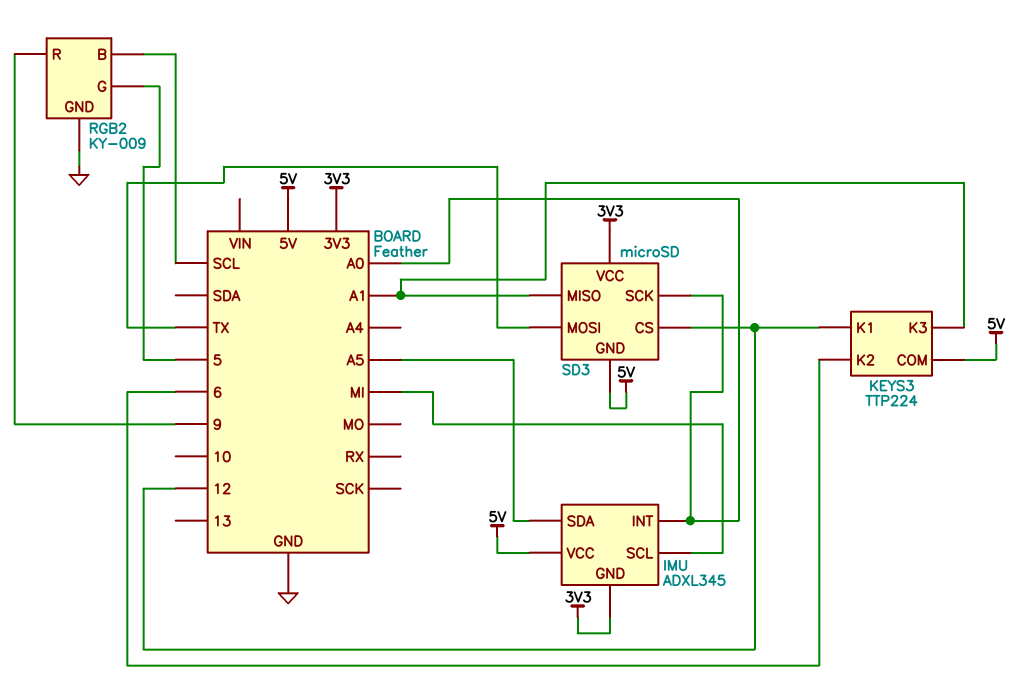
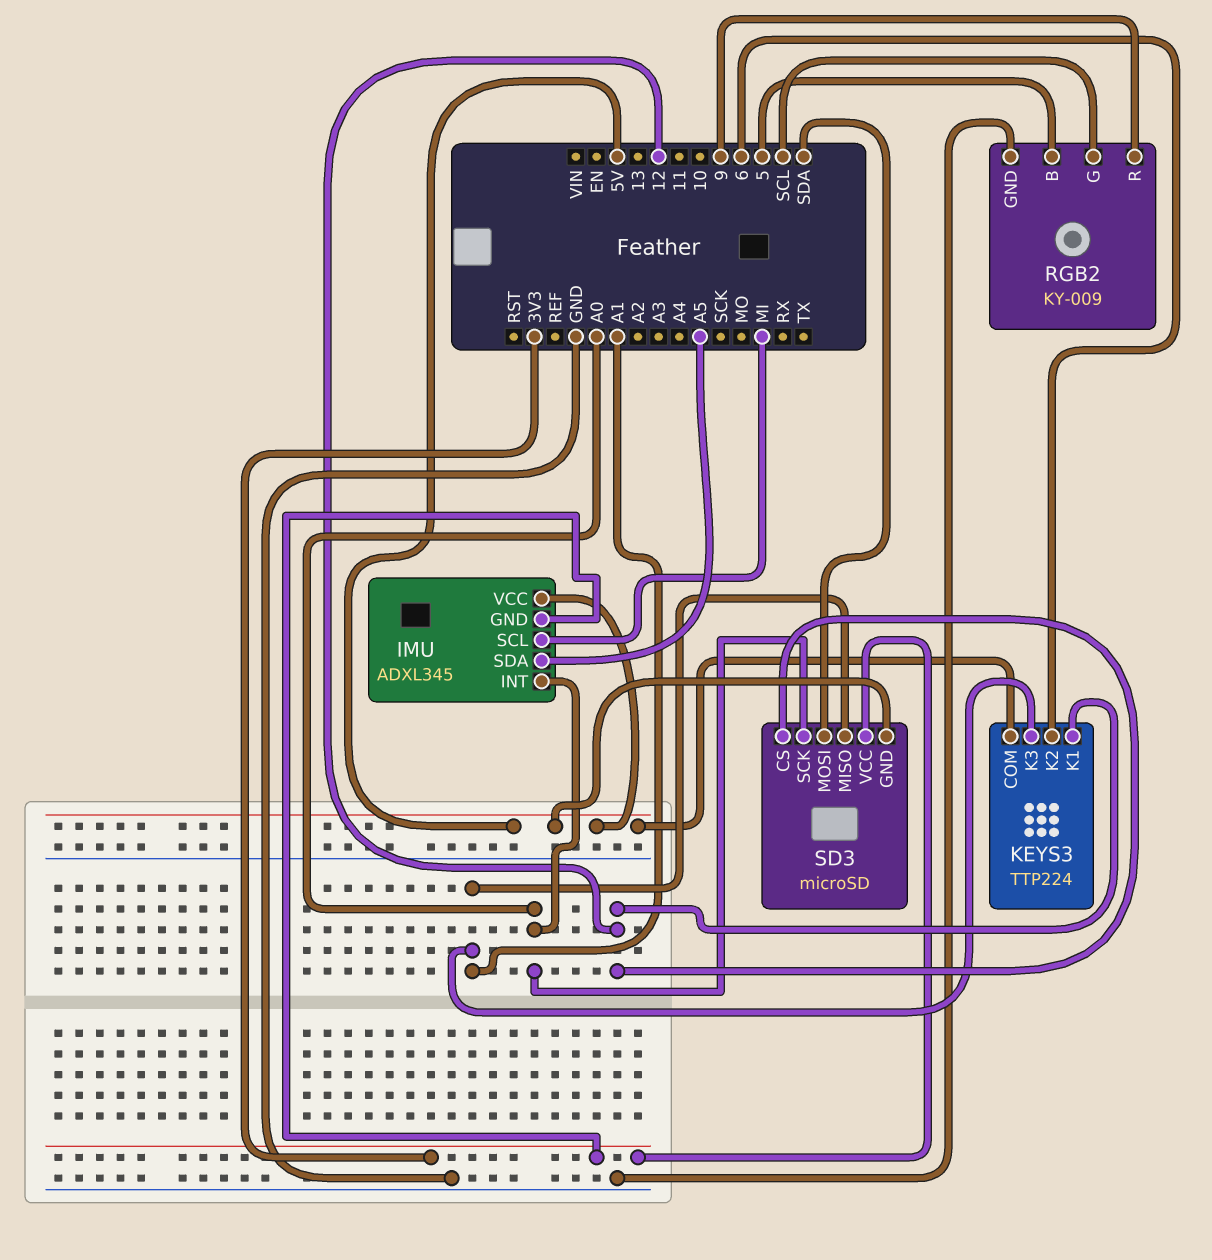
RGB2 pin B: SCL -> 5
RGB2 pin G: 5 -> SCL
SD3 pin MOSI: TX -> SDA

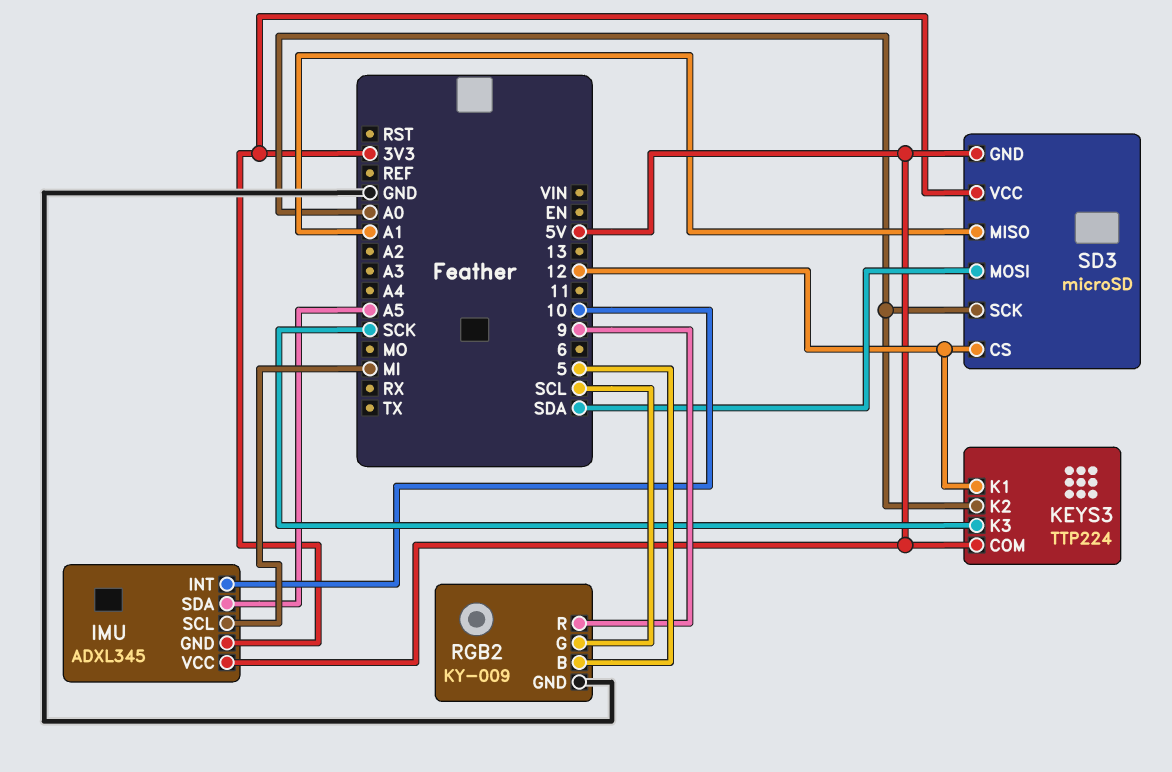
IMU pin INT: A0 -> 10
KEYS3 pin K2: 6 -> A0
KEYS3 pin K3: A1 -> SCK

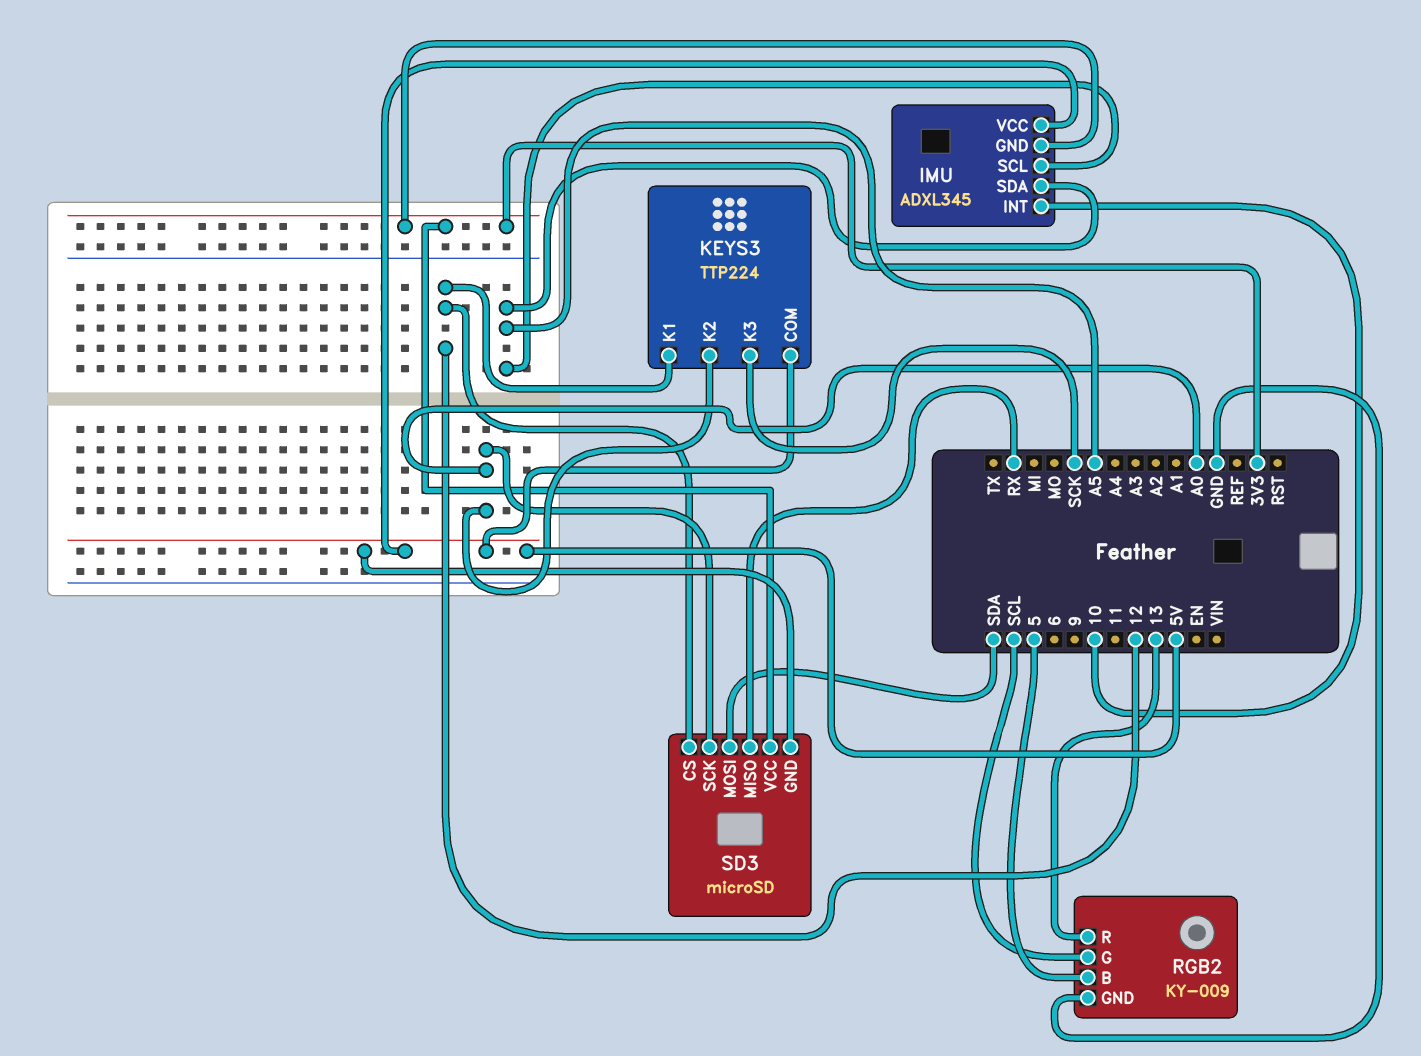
IMU pin SCL: MI -> A5
RGB2 pin R: 9 -> 13
SD3 pin MISO: A1 -> RX

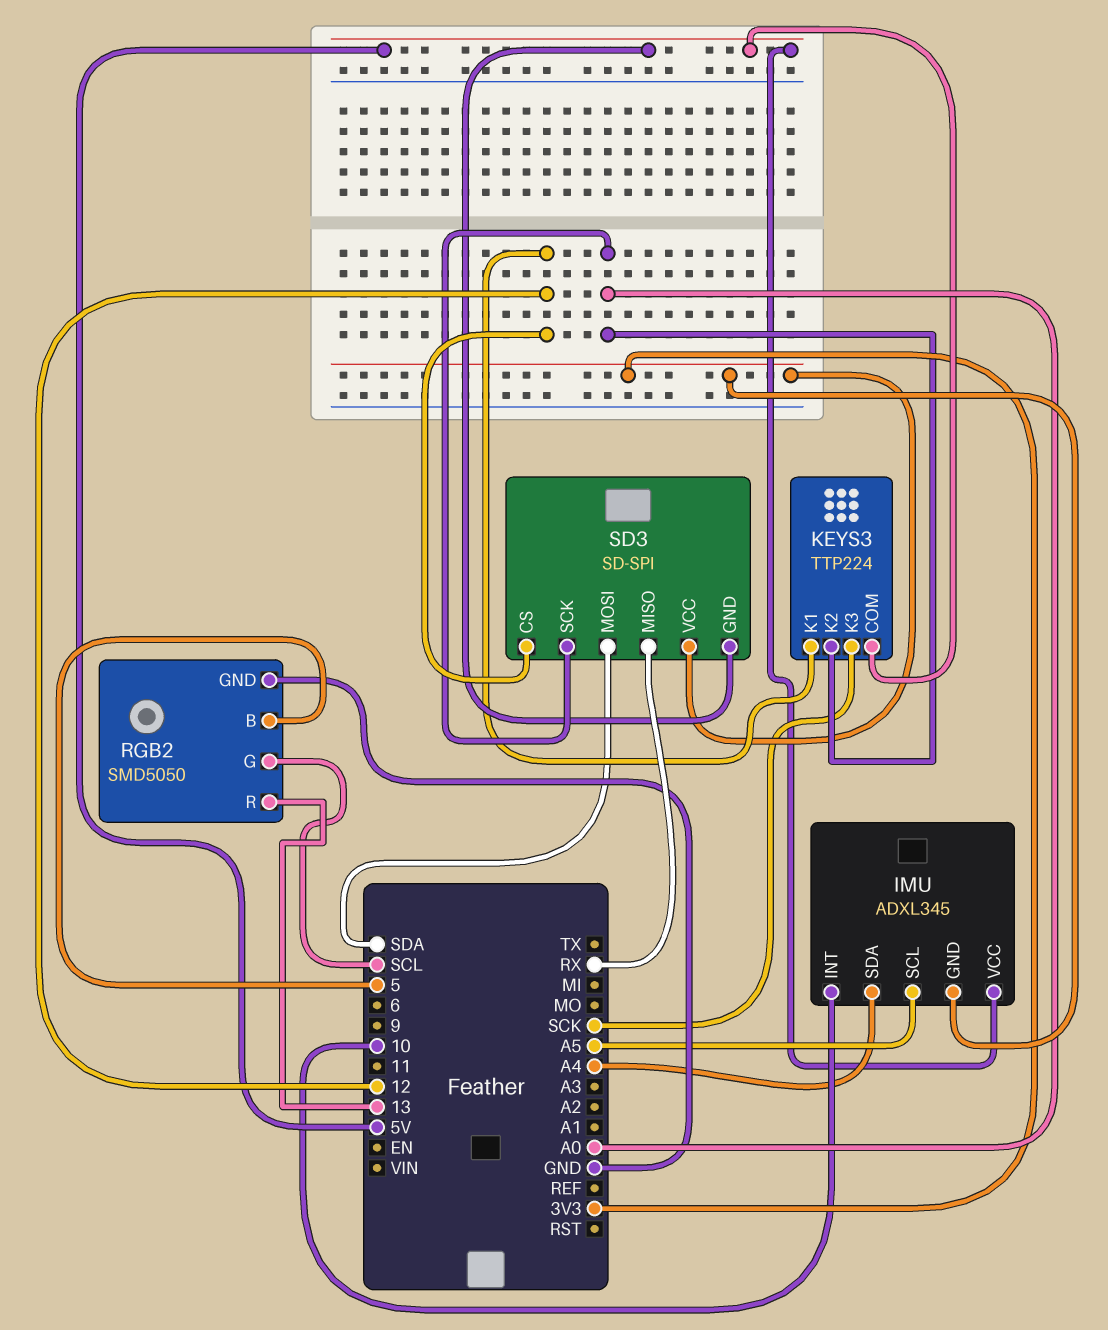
IMU pin SDA: A5 -> A4
RGB2: KY-009 -> SMD5050
SD3: microSD -> SD-SPI

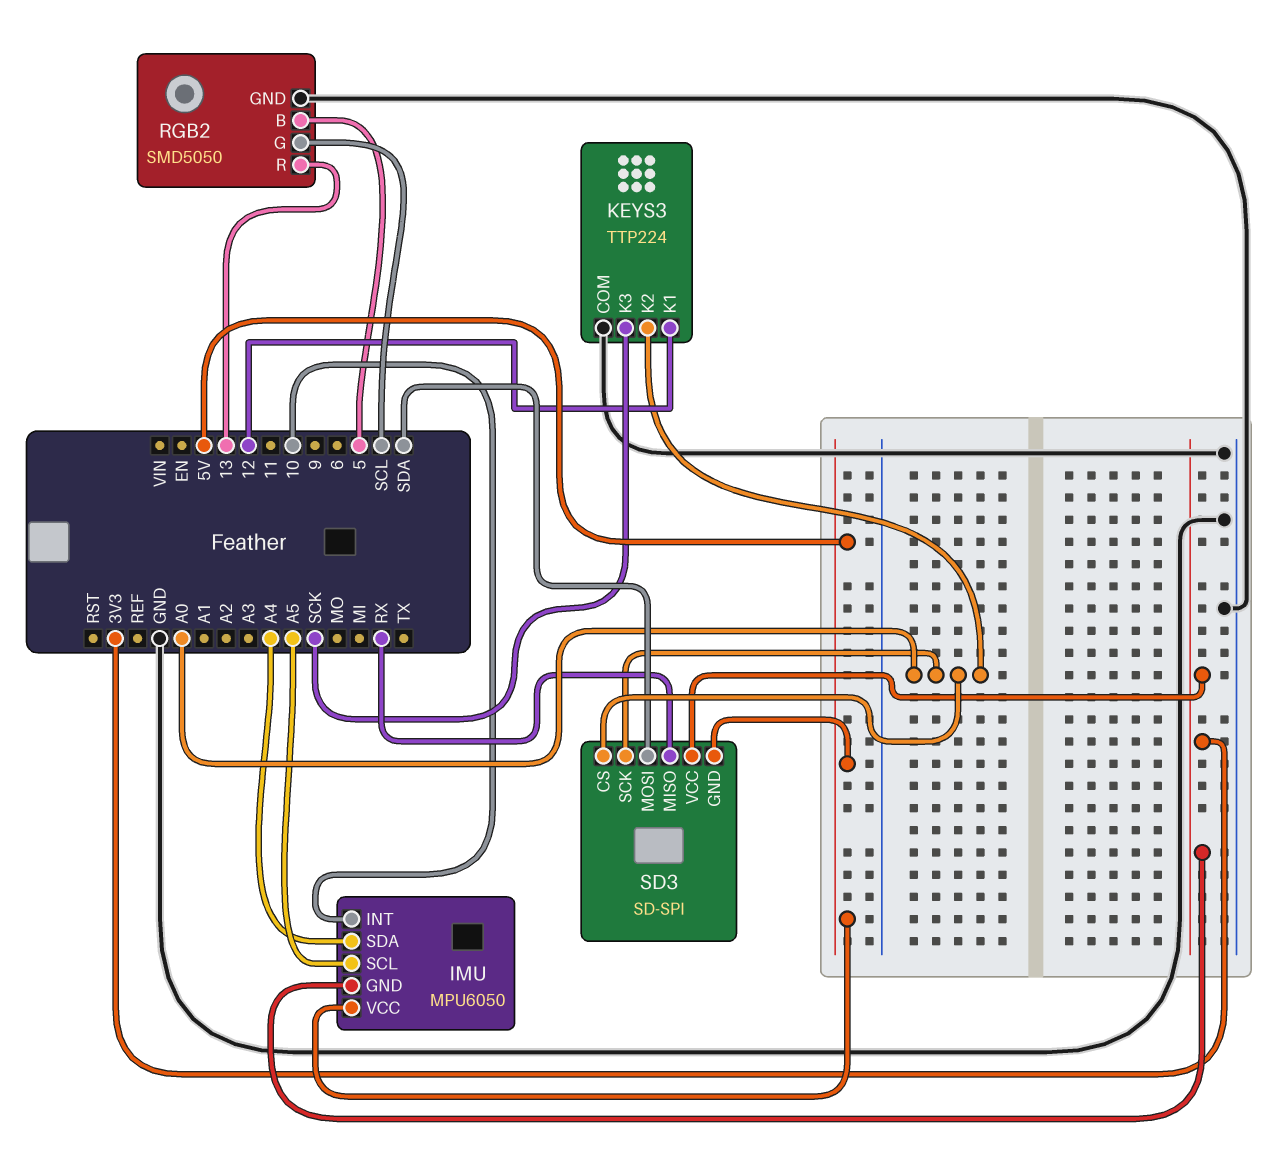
IMU: ADXL345 -> MPU6050
KEYS3 pin COM: 5V -> GND
SD3 pin CS: 12 -> A0

